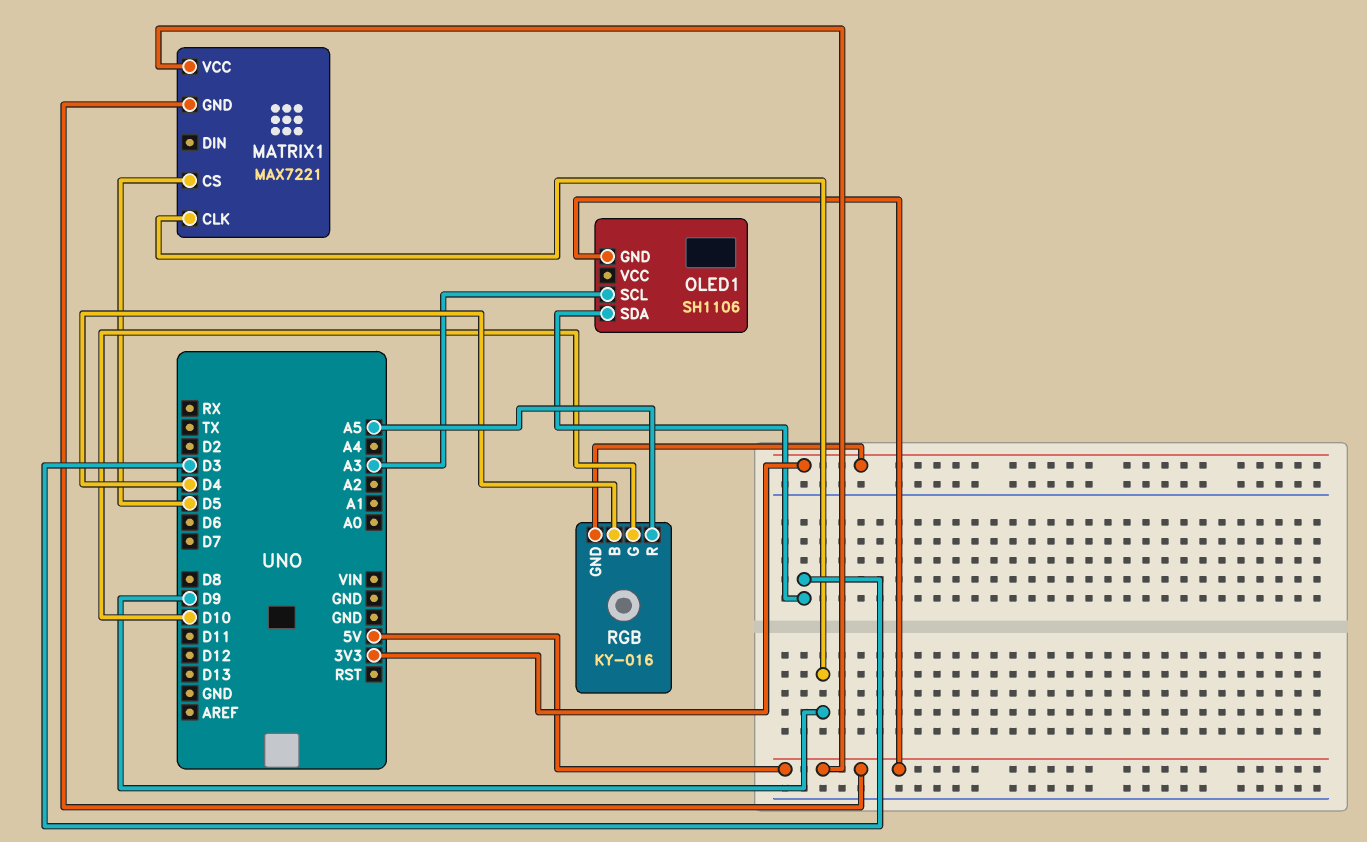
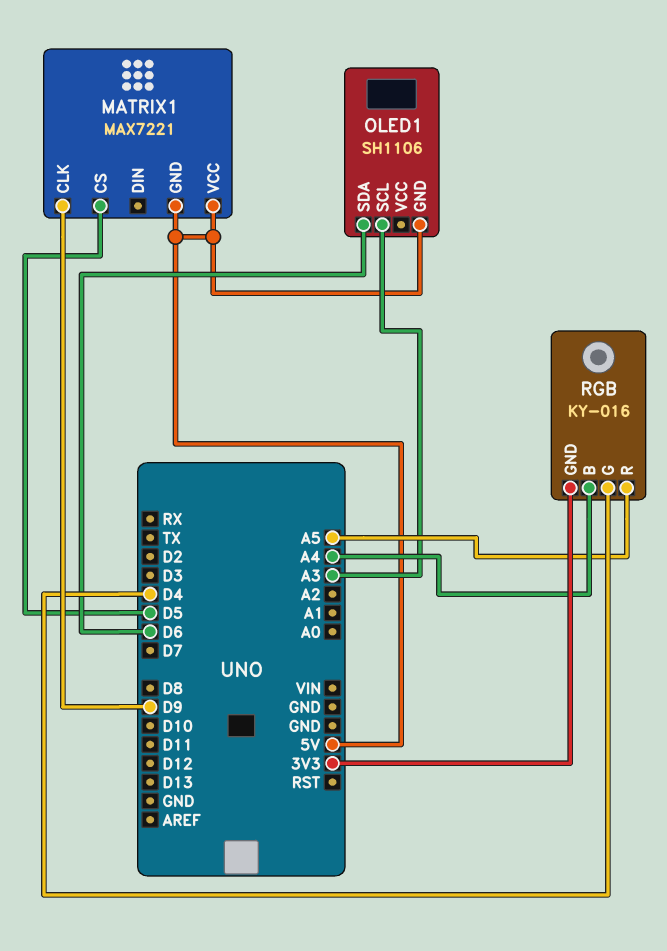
OLED1 pin SDA: D3 -> D6
RGB pin B: D4 -> A4
RGB pin G: D10 -> D4

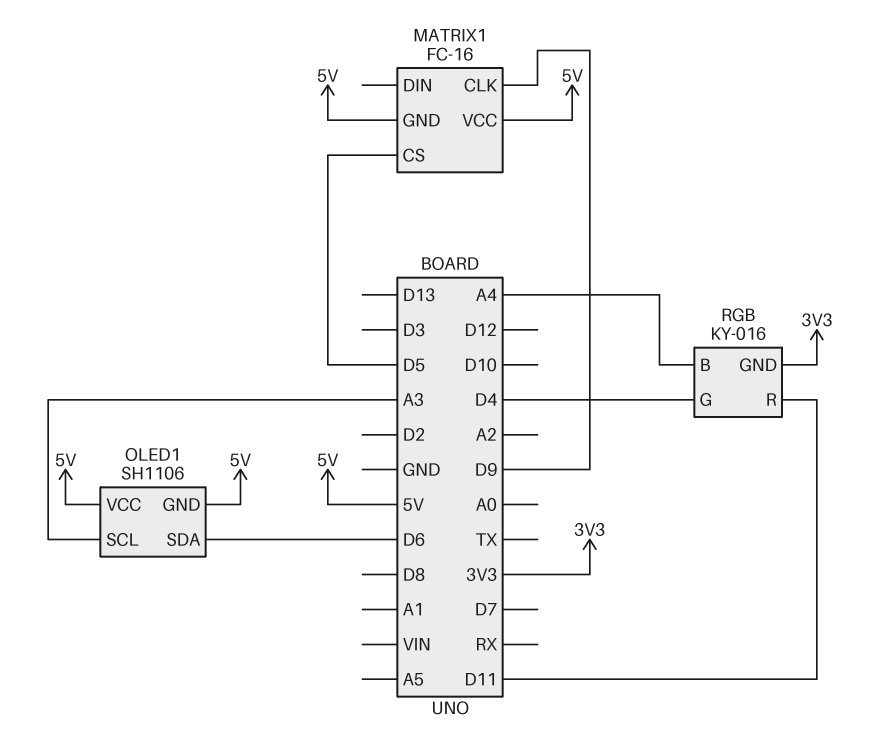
MATRIX1: MAX7221 -> FC-16
OLED1 pin VCC: none -> 5V
RGB pin R: A5 -> D11

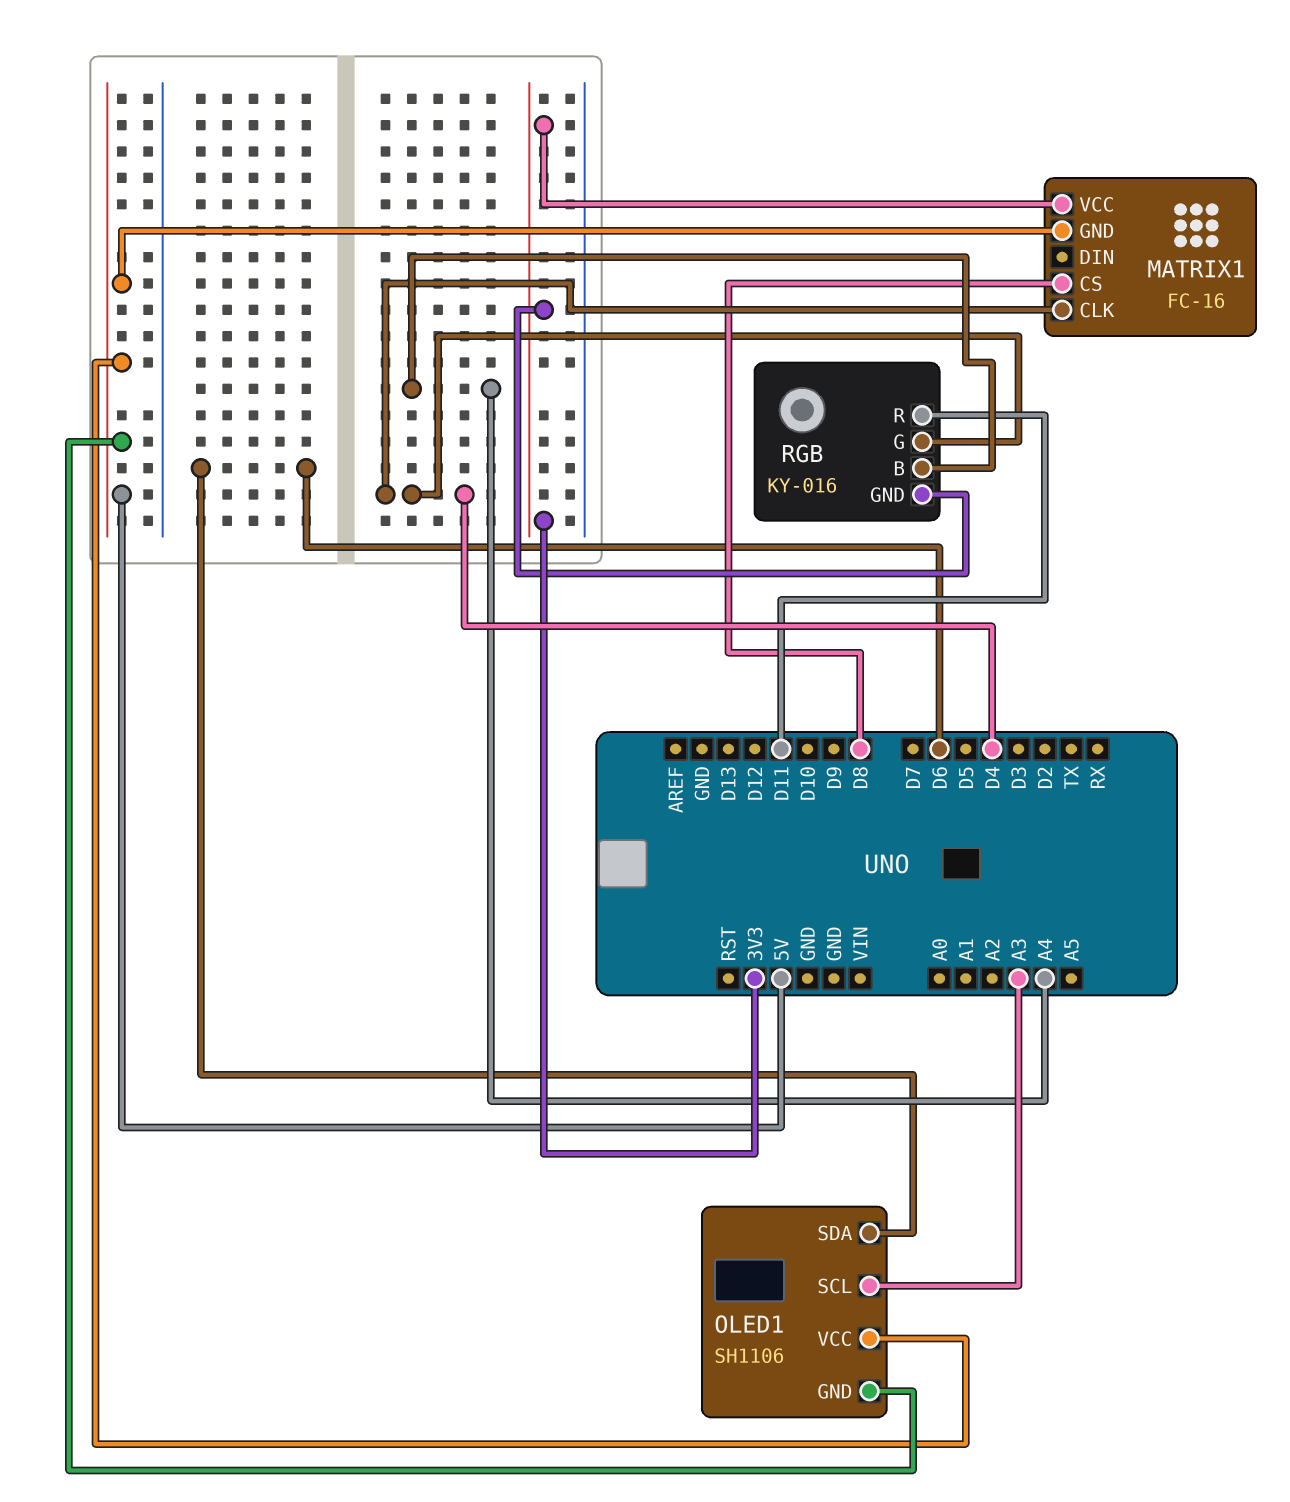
MATRIX1 pin CLK: D9 -> D4
MATRIX1 pin CS: D5 -> D8
MATRIX1 pin VCC: 5V -> 3V3

